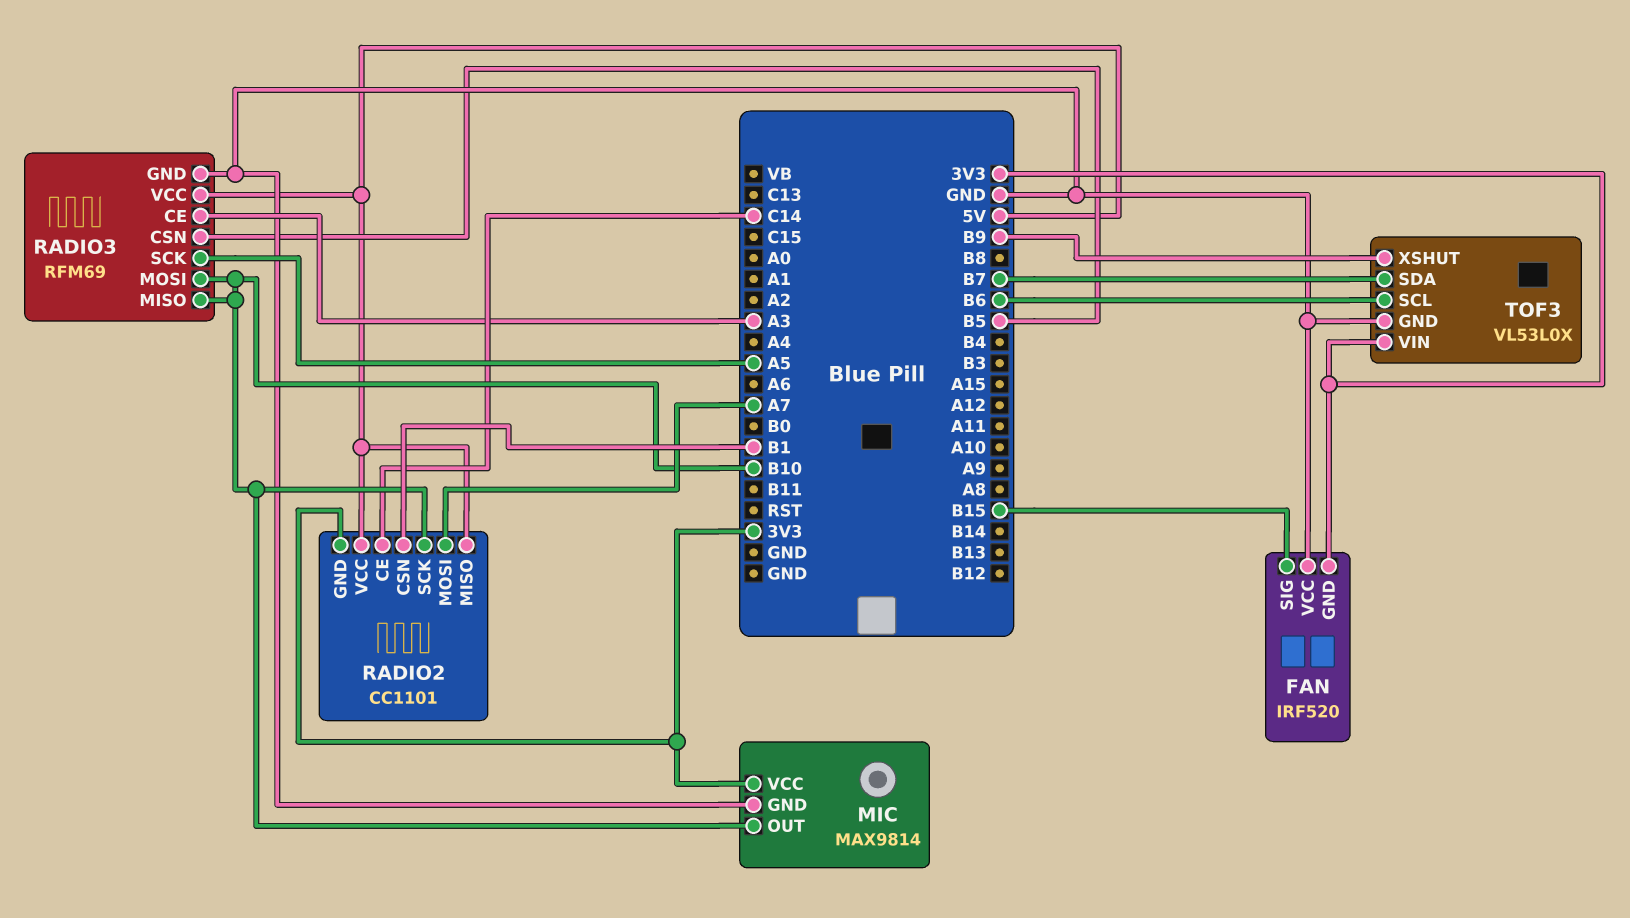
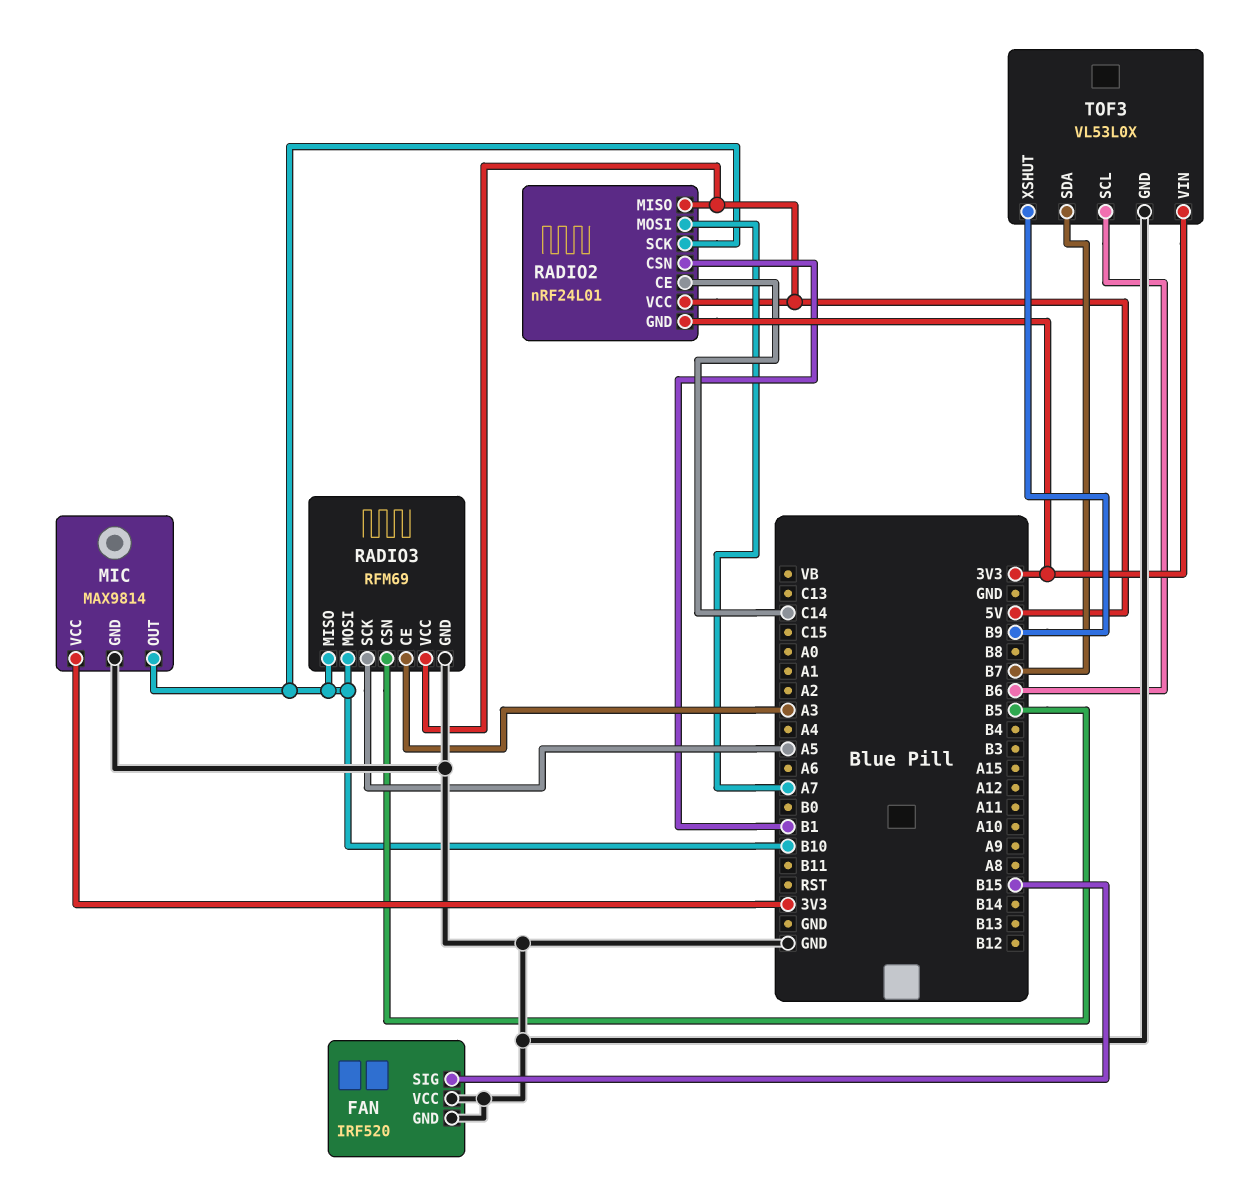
FAN pin GND: 3V3 -> GND
RADIO2: CC1101 -> nRF24L01

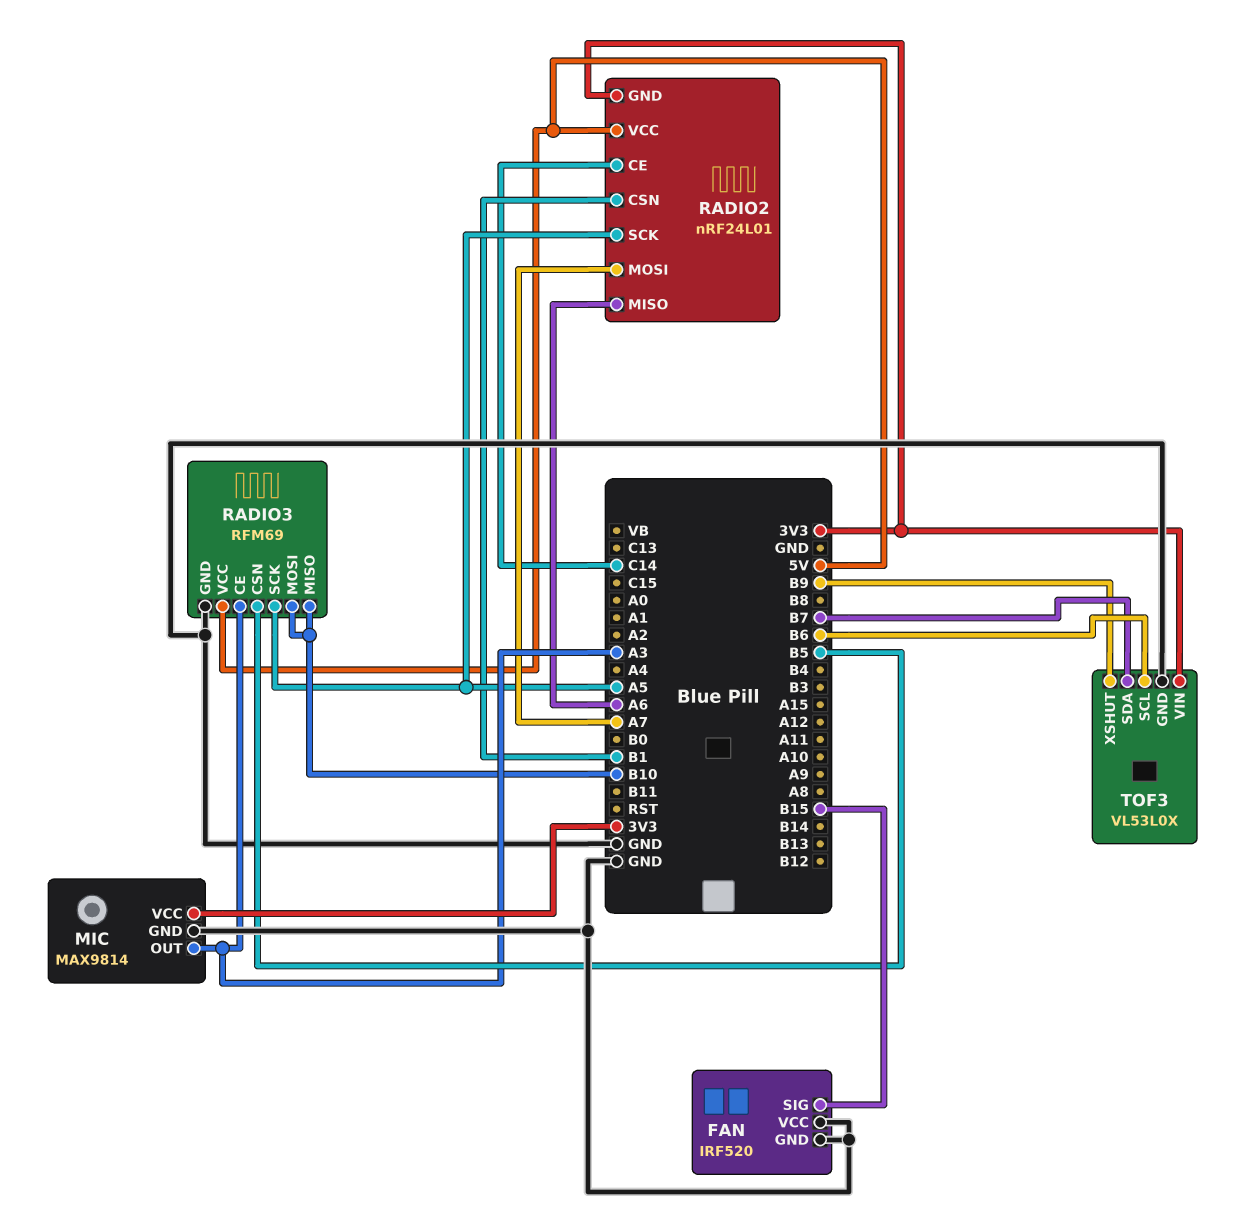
MIC pin OUT: B10 -> A3
RADIO2 pin MISO: 5V -> A6
RADIO2 pin SCK: B10 -> A5

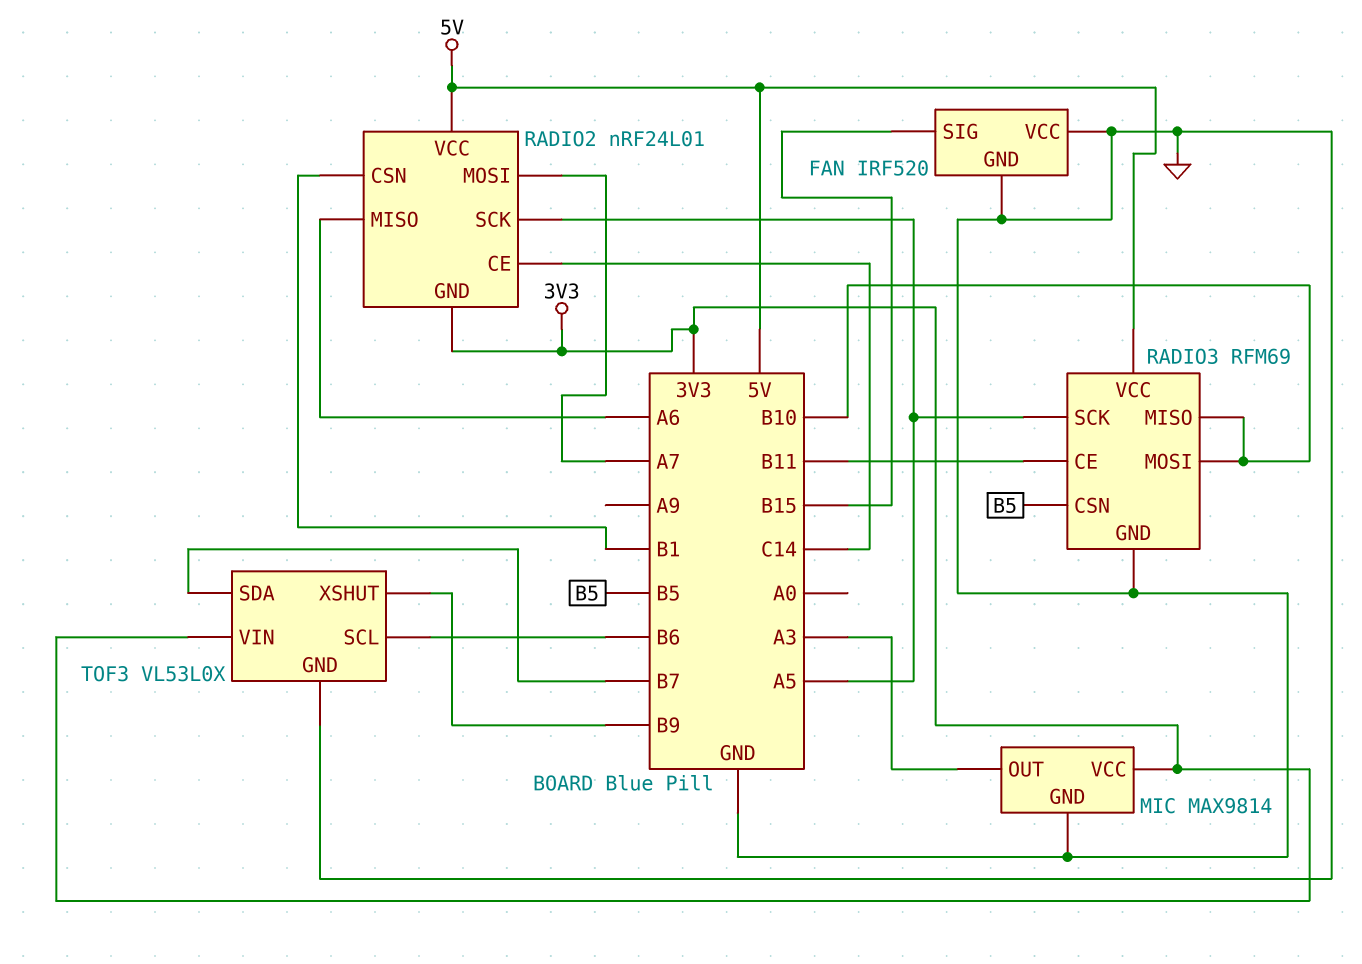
RADIO3 pin CE: A3 -> B11

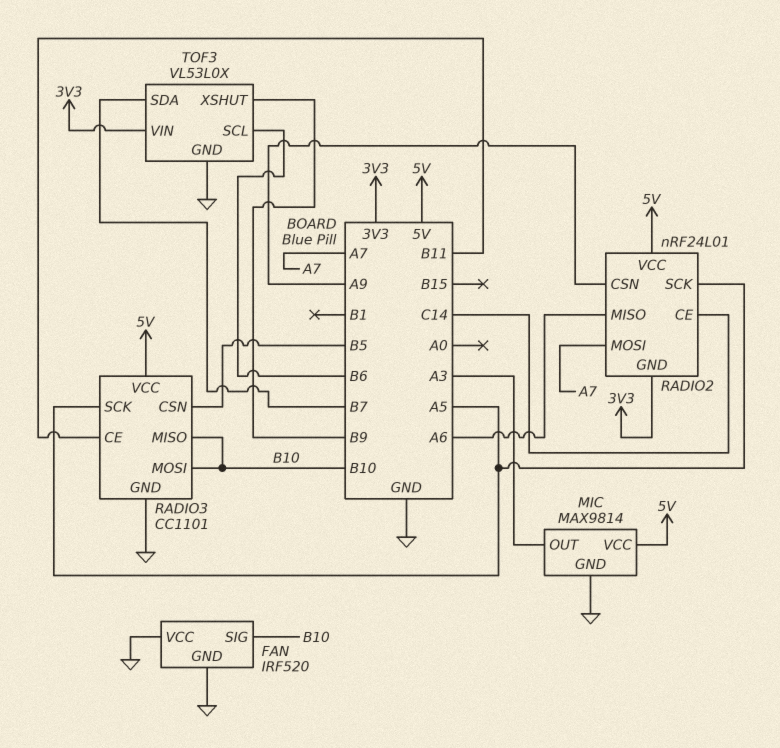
FAN pin SIG: B15 -> B10
MIC pin VCC: 3V3 -> 5V
RADIO2 pin CSN: B1 -> A9
RADIO3: RFM69 -> CC1101

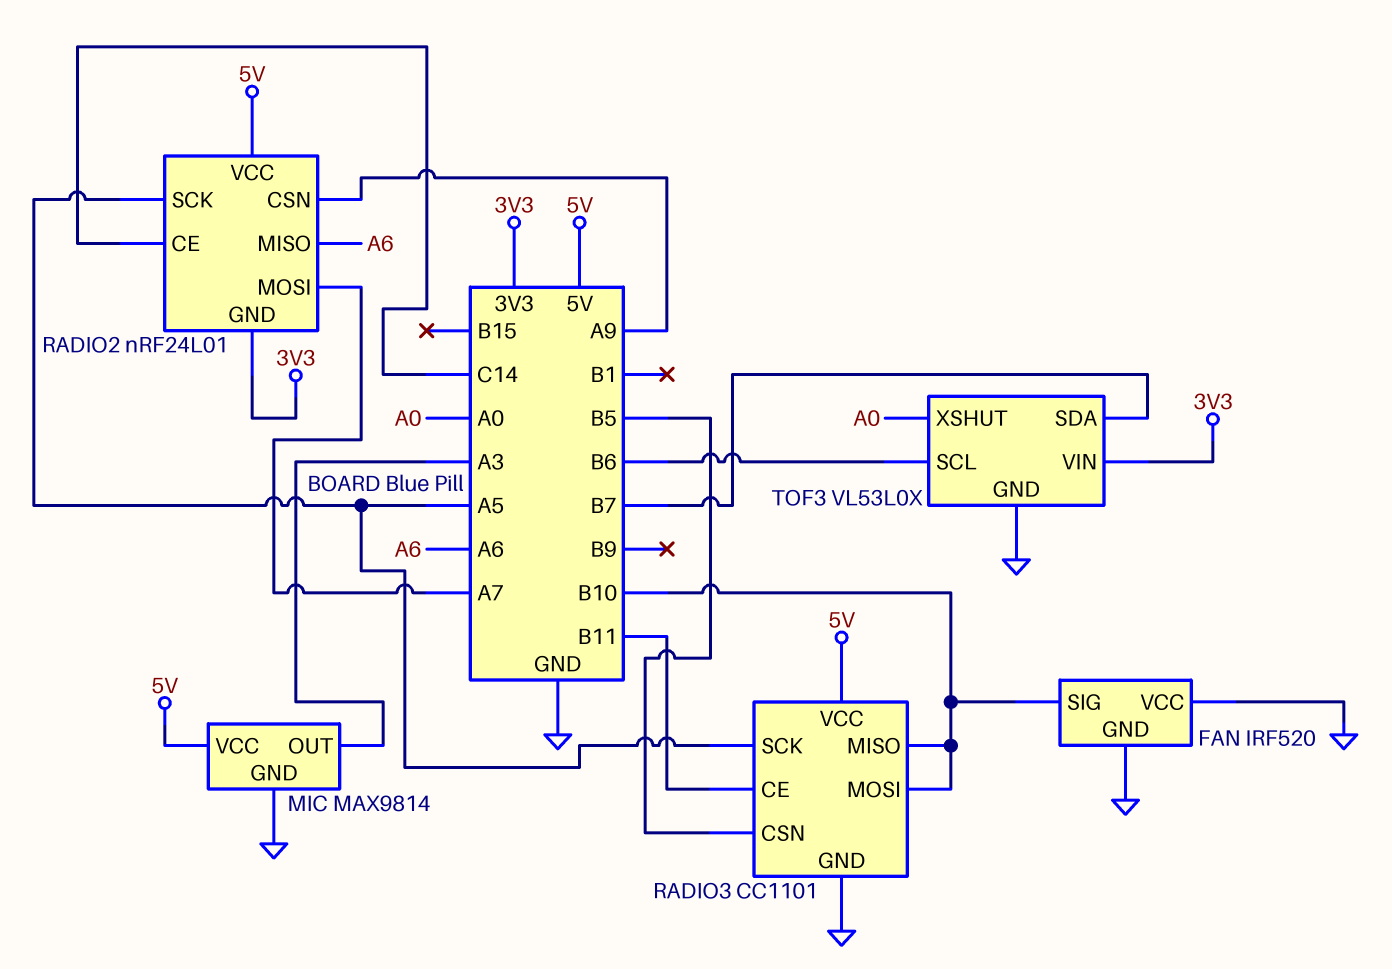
TOF3 pin XSHUT: B9 -> A0

